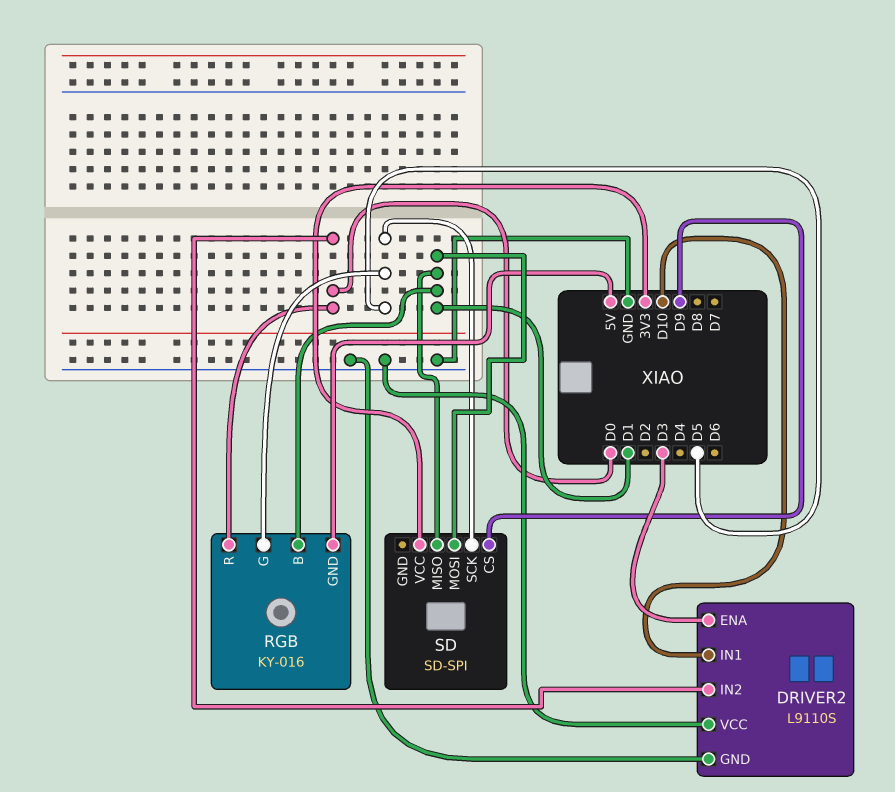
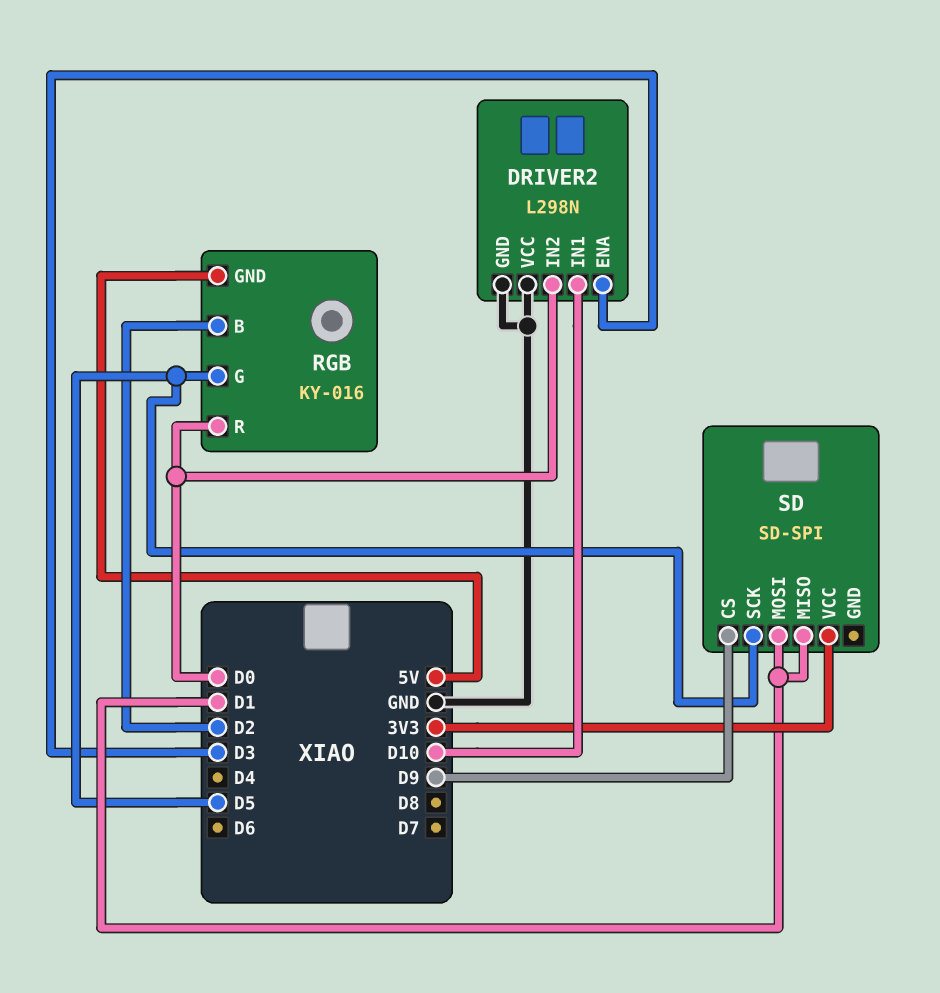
DRIVER2: L9110S -> L298N
RGB pin B: D1 -> D2

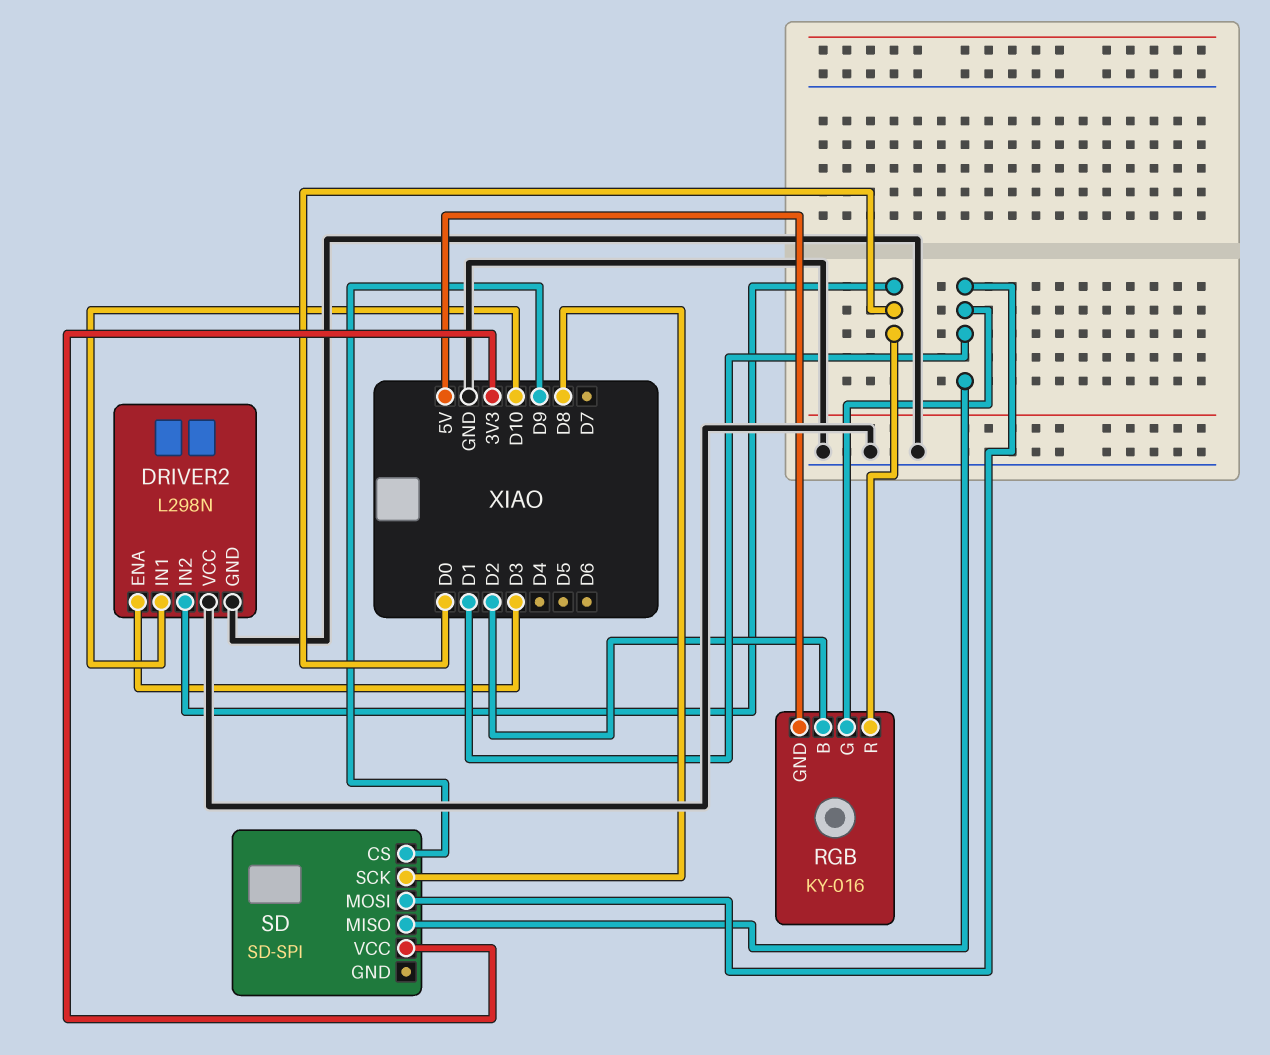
RGB pin G: D5 -> D1
SD pin SCK: D5 -> D8

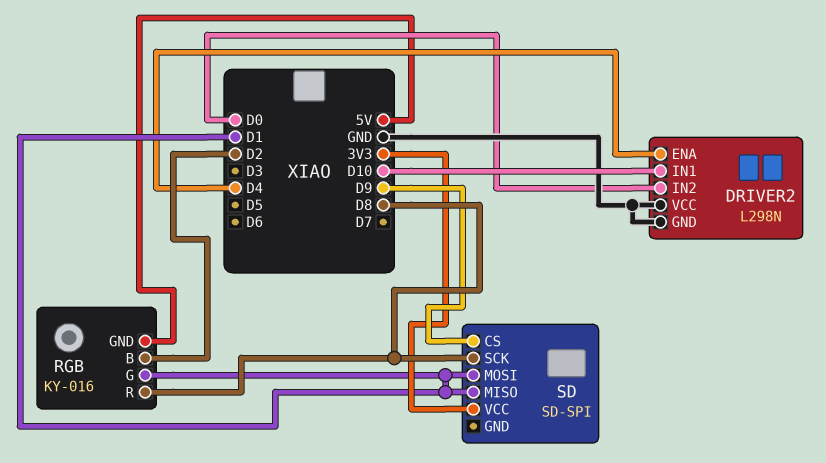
DRIVER2 pin ENA: D3 -> D4
RGB pin R: D0 -> D8

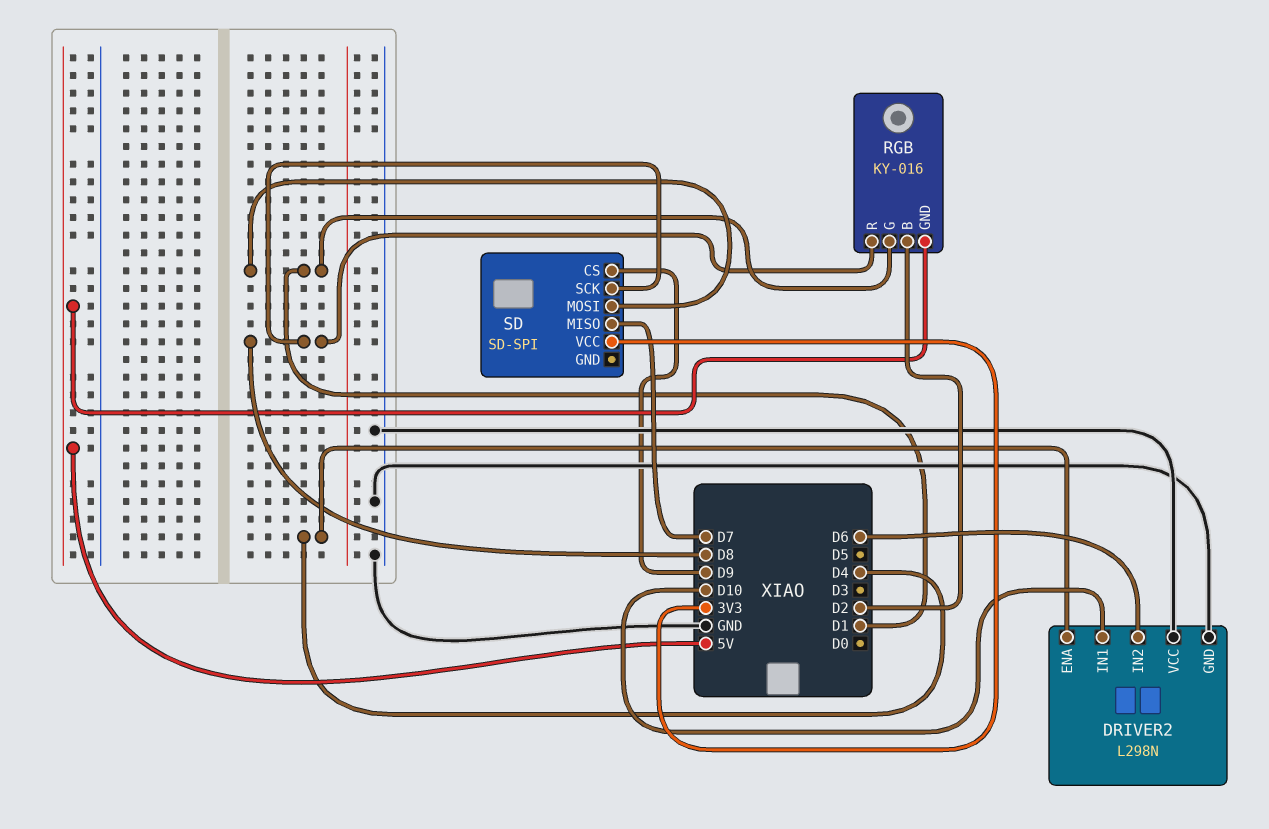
DRIVER2 pin IN2: D0 -> D6
SD pin MISO: D1 -> D7

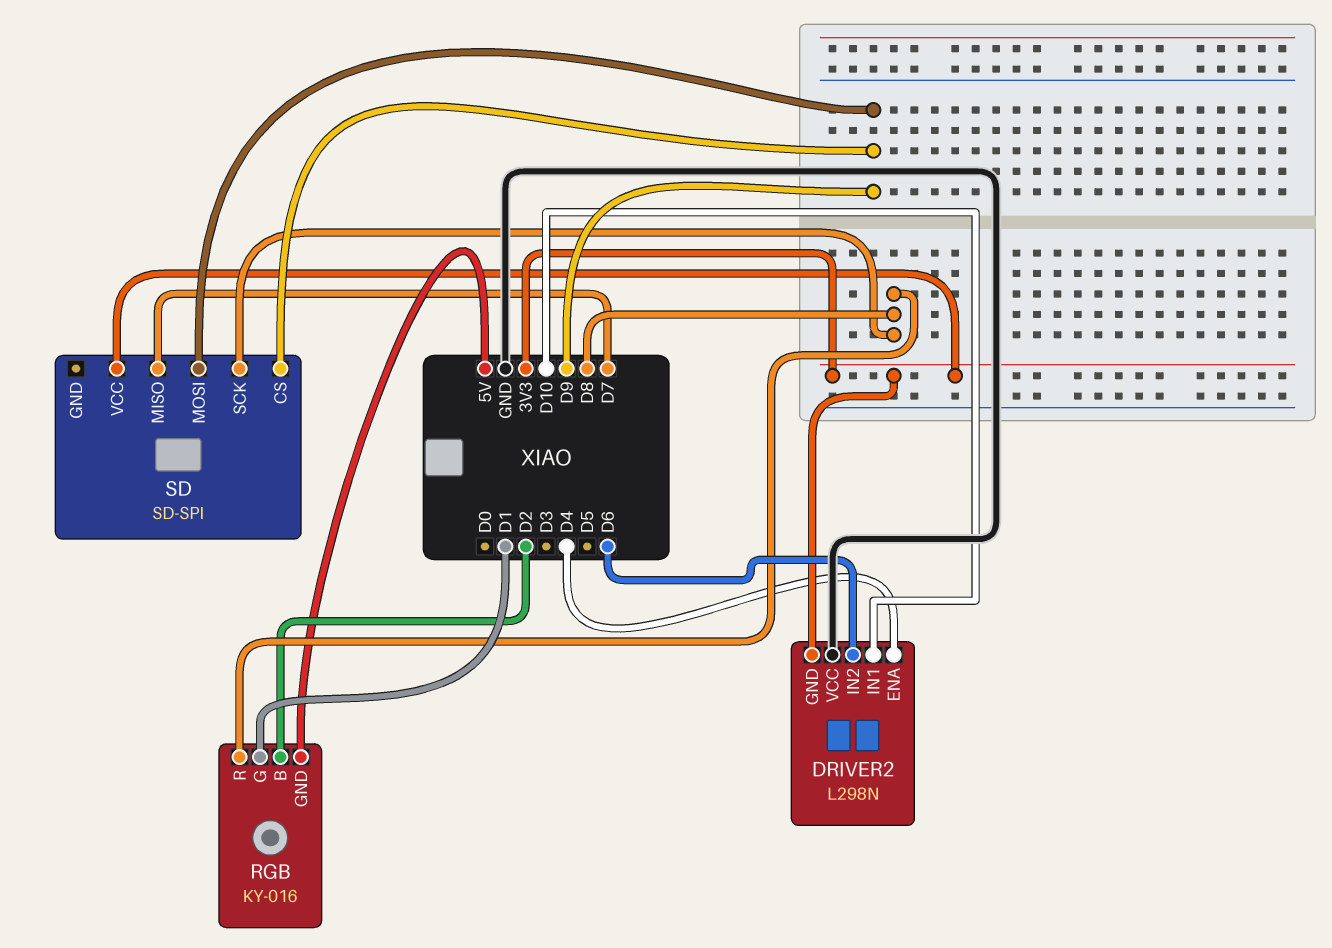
DRIVER2 pin GND: GND -> 3V3
SD pin MOSI: D1 -> D9

